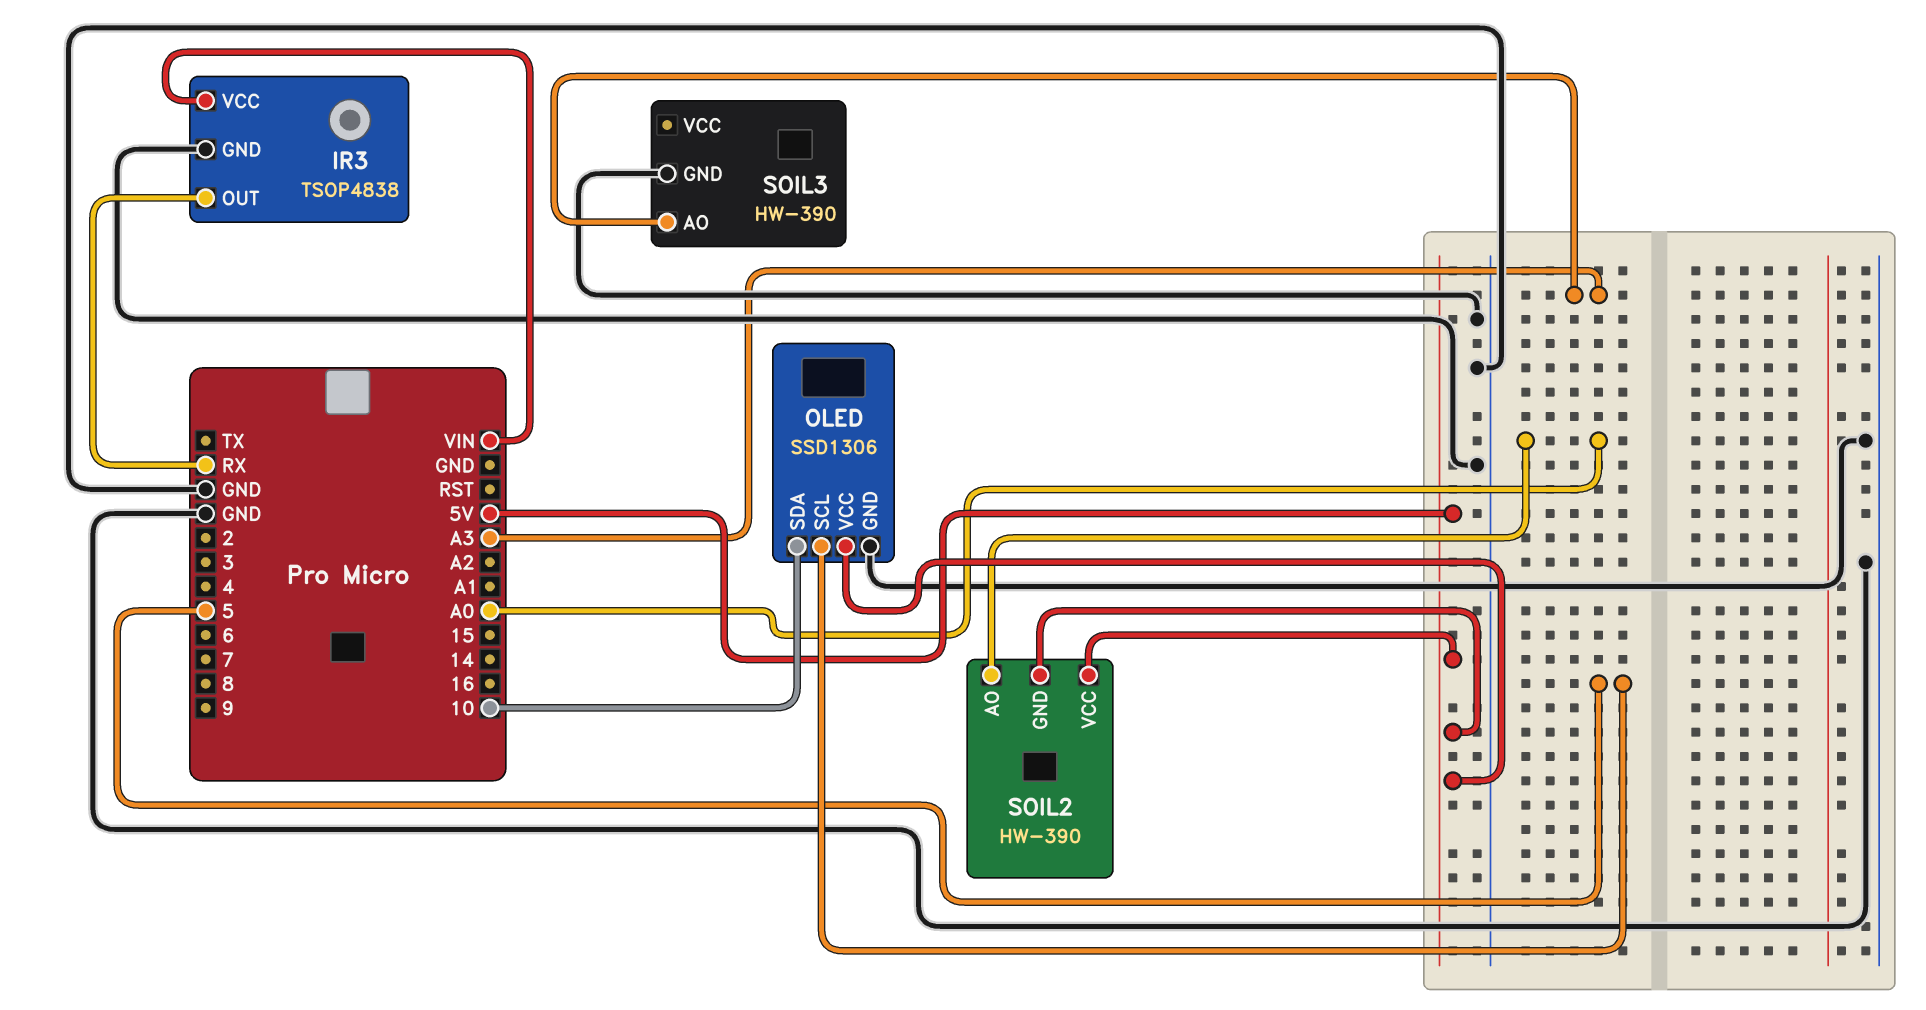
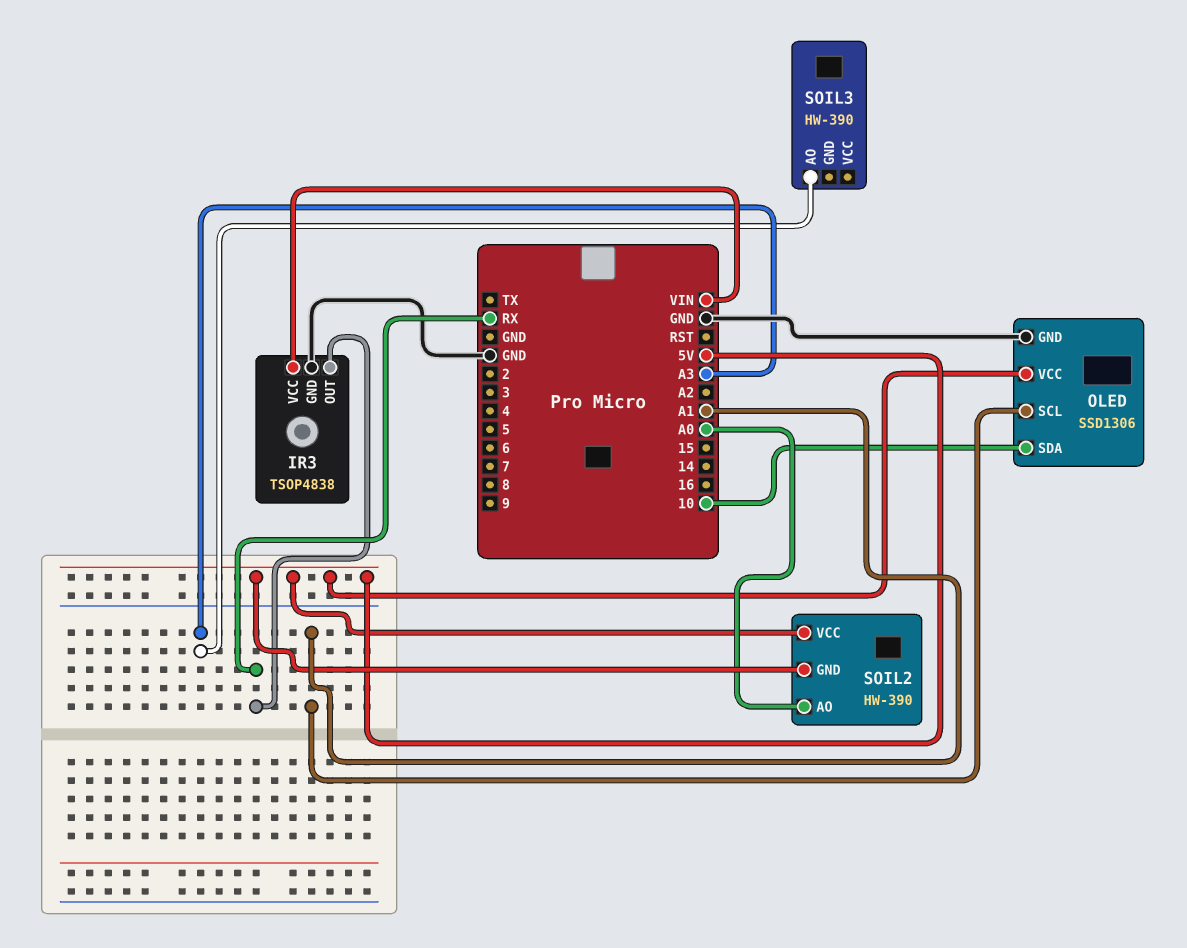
OLED pin SCL: 5 -> A1
SOIL3 pin GND: GND -> none

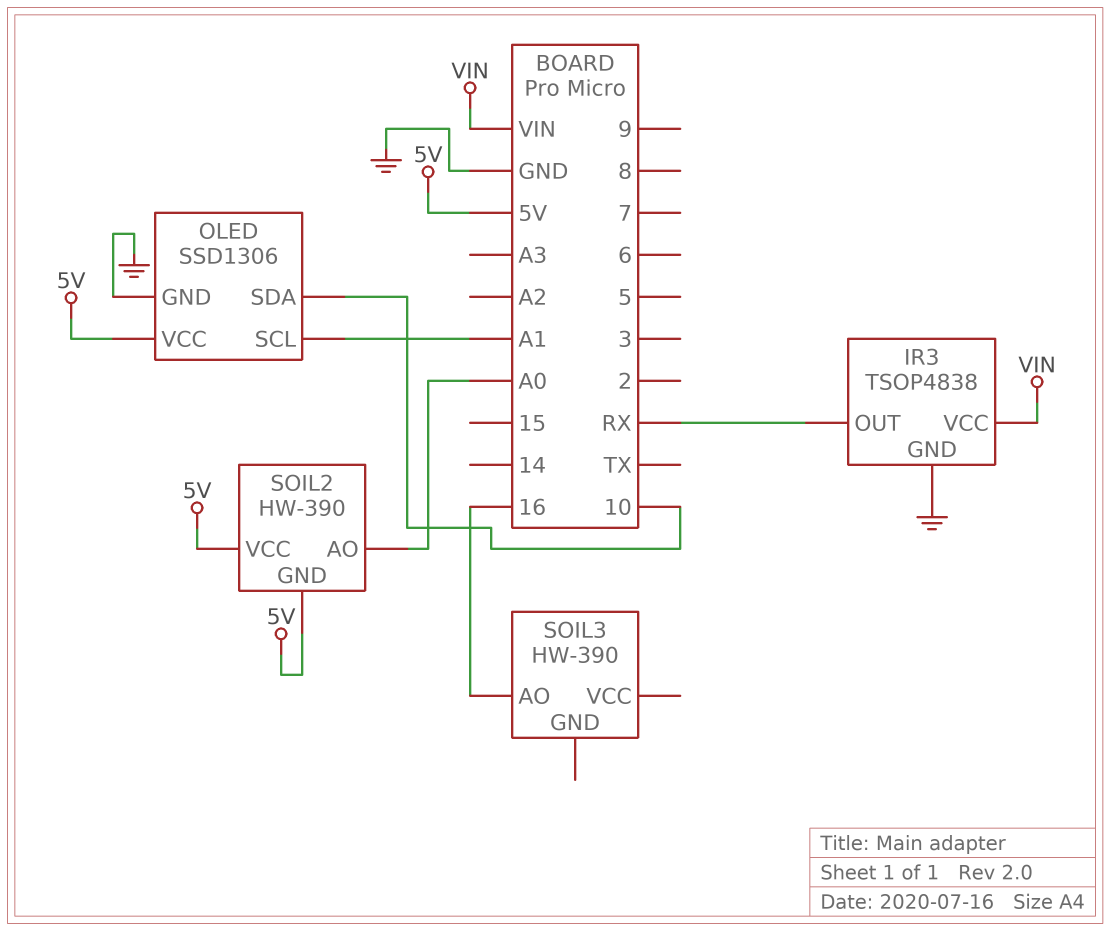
SOIL3 pin AO: A3 -> 16

